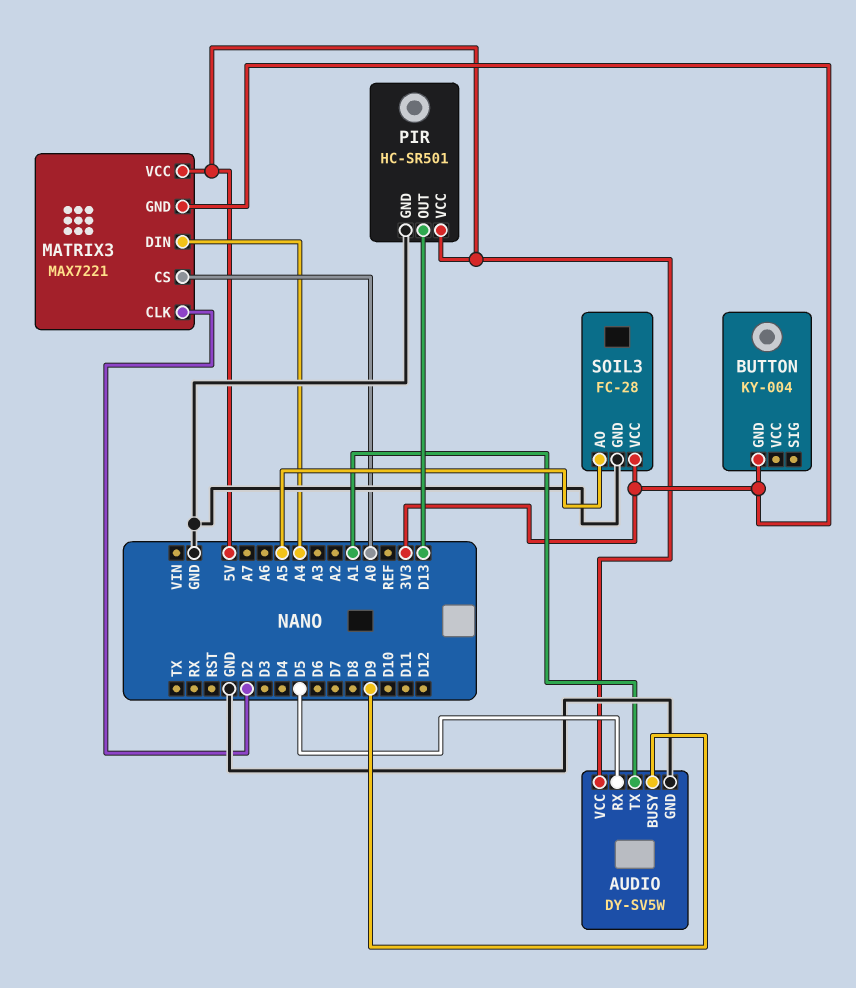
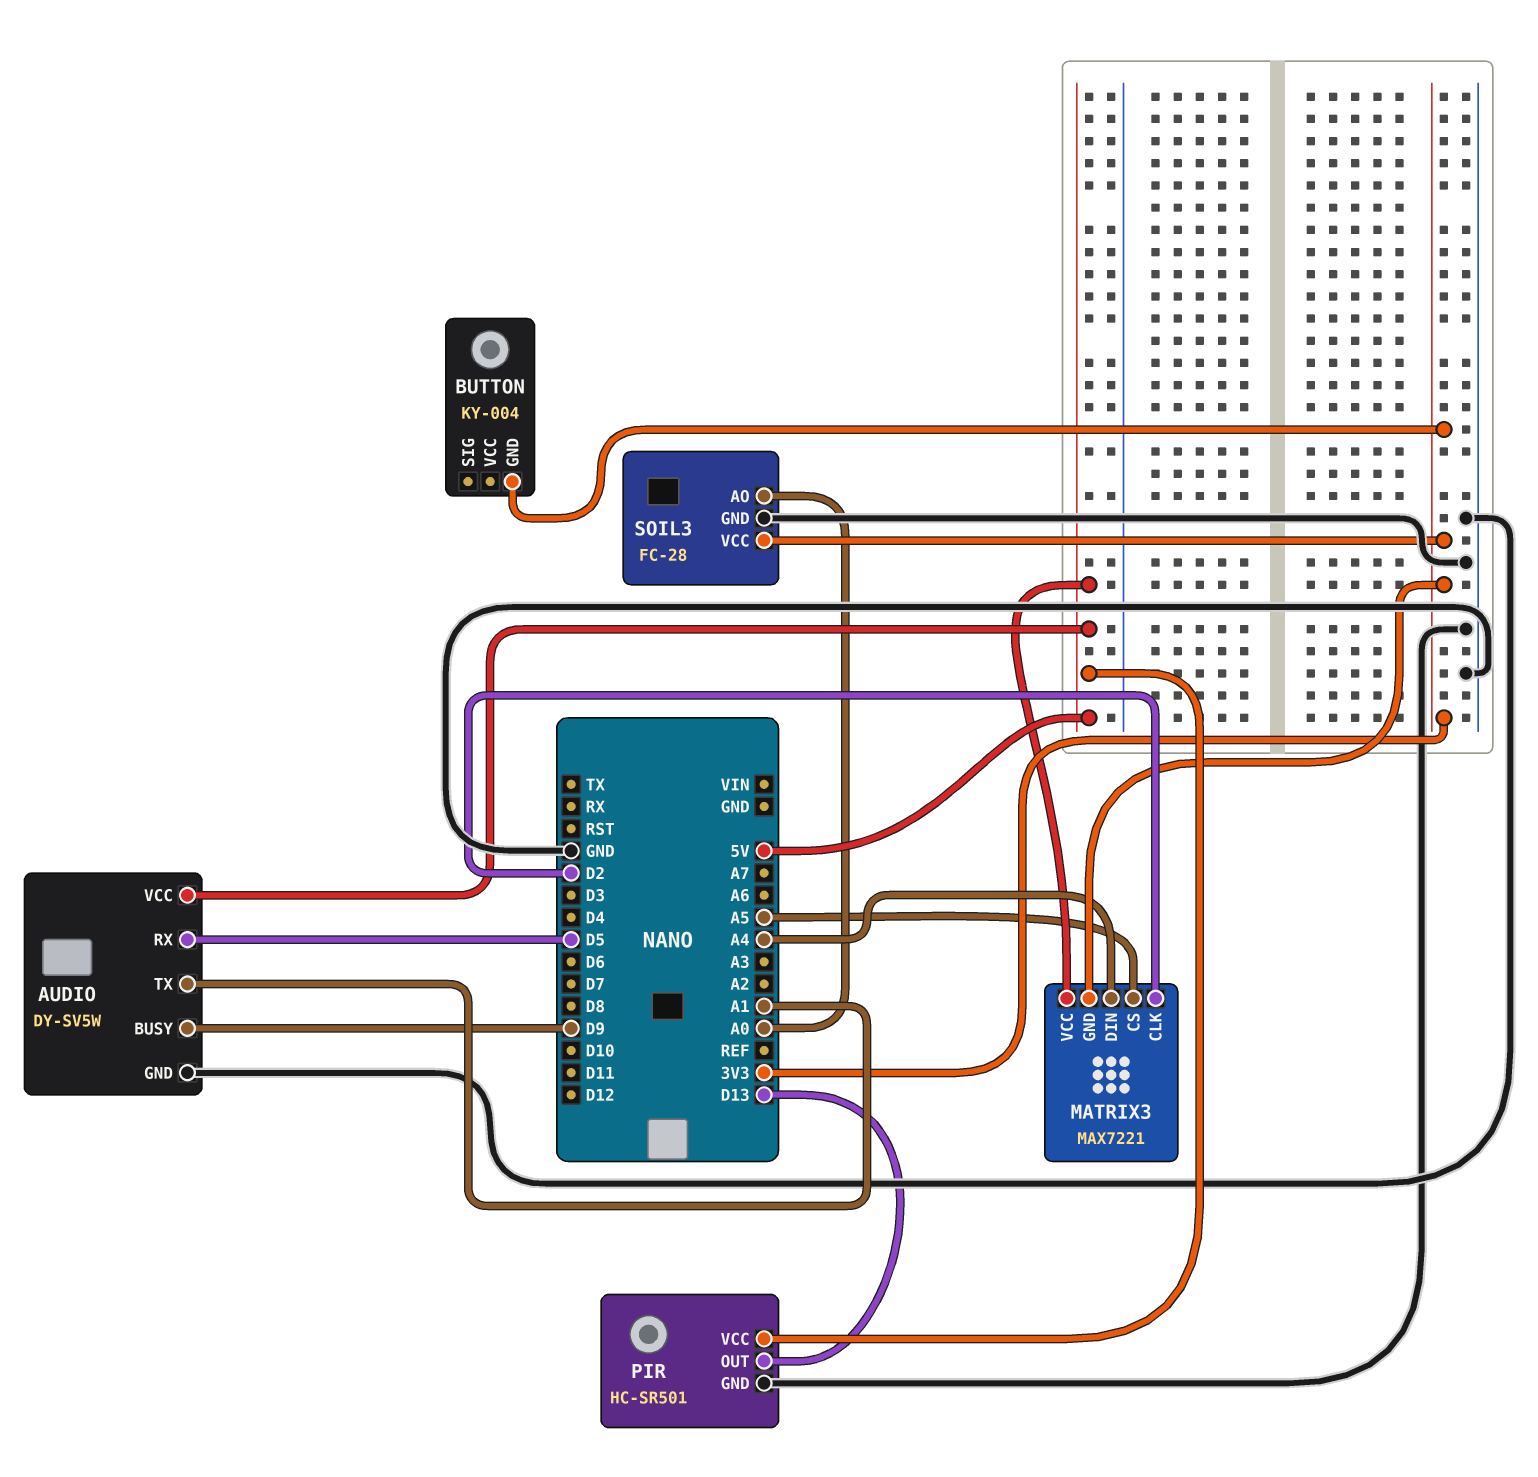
MATRIX3 pin CS: A0 -> A5
SOIL3 pin AO: A5 -> A0

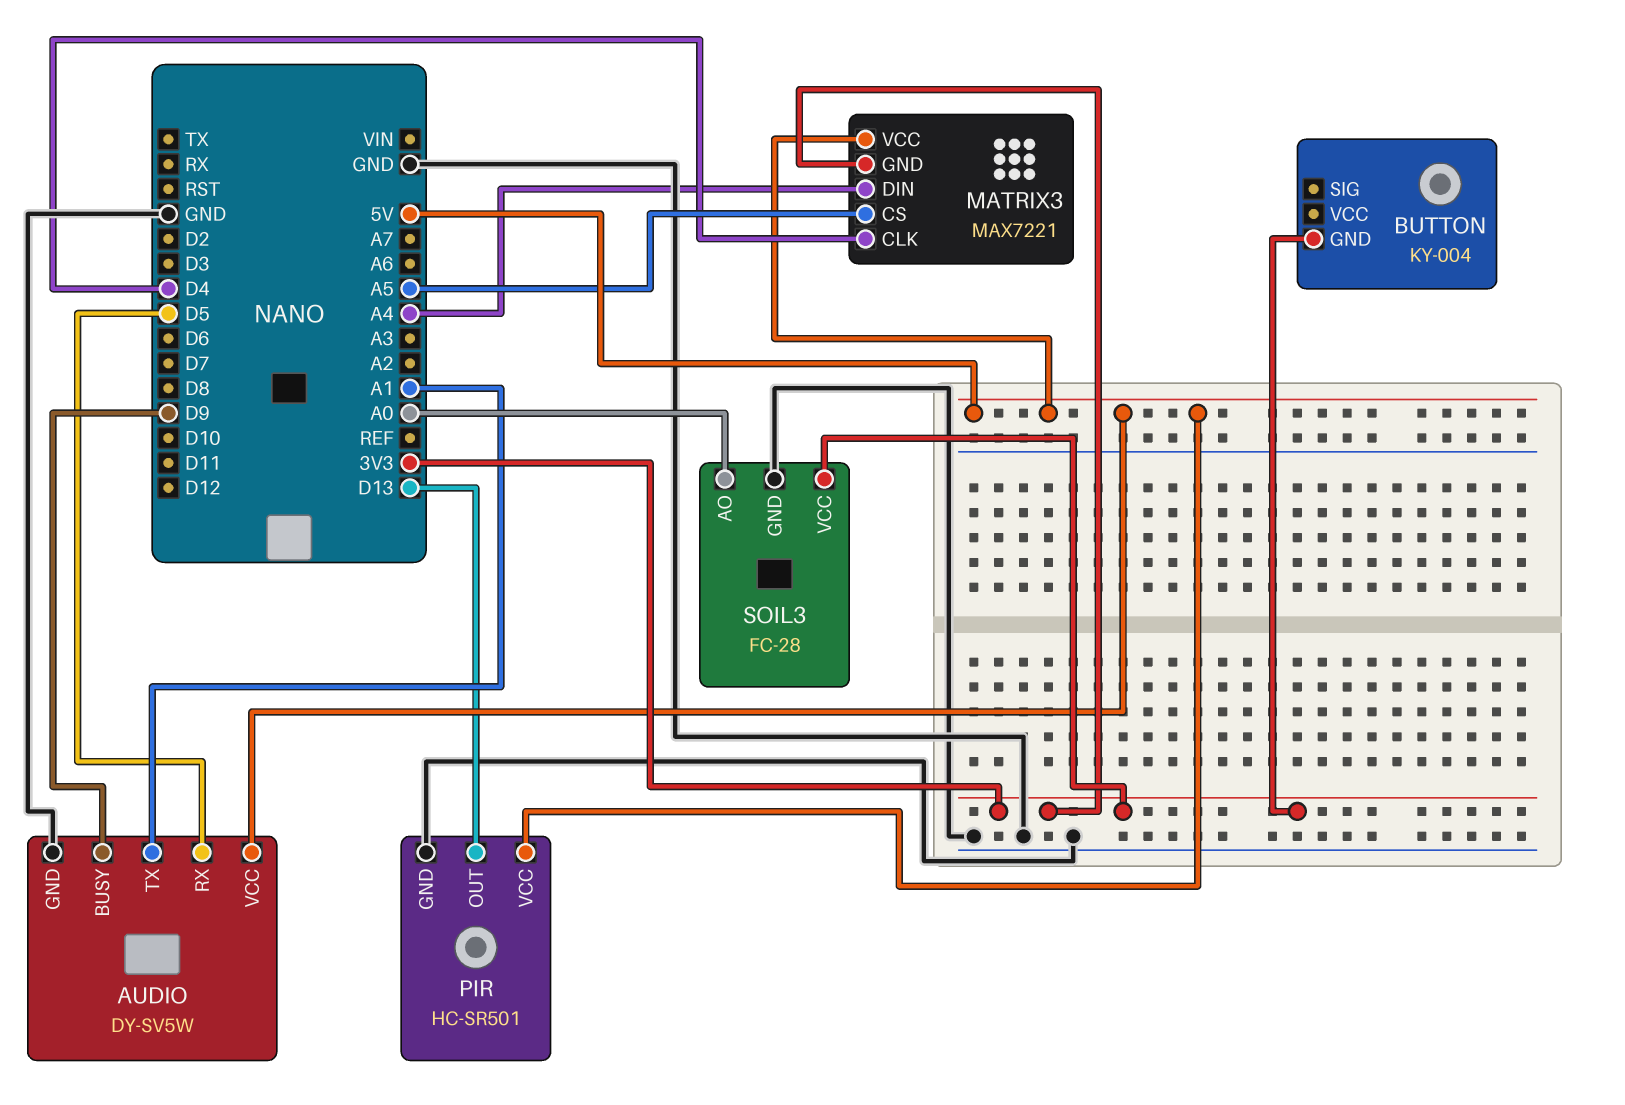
MATRIX3 pin CLK: D2 -> D4

